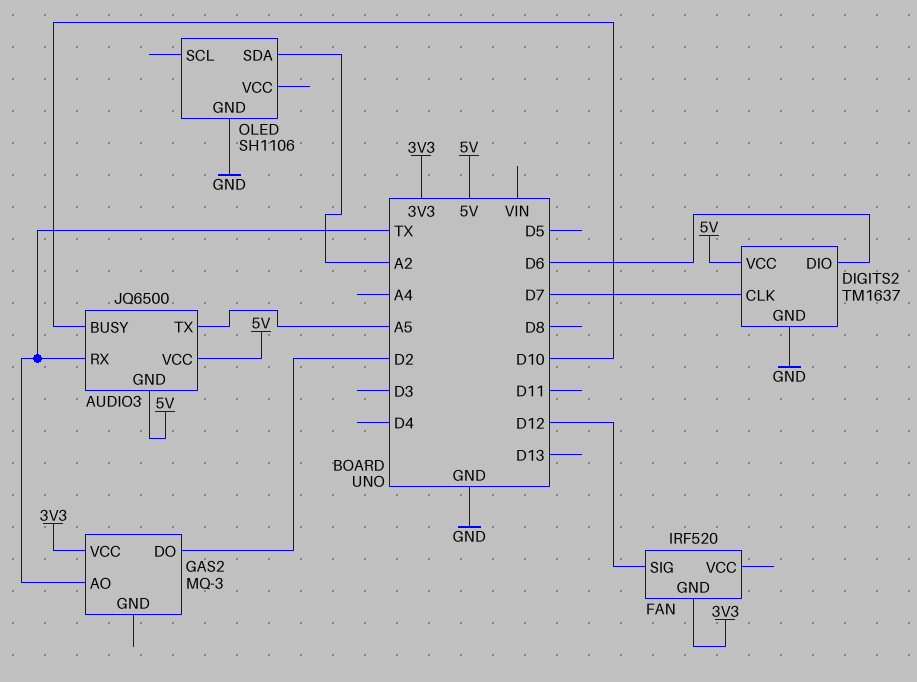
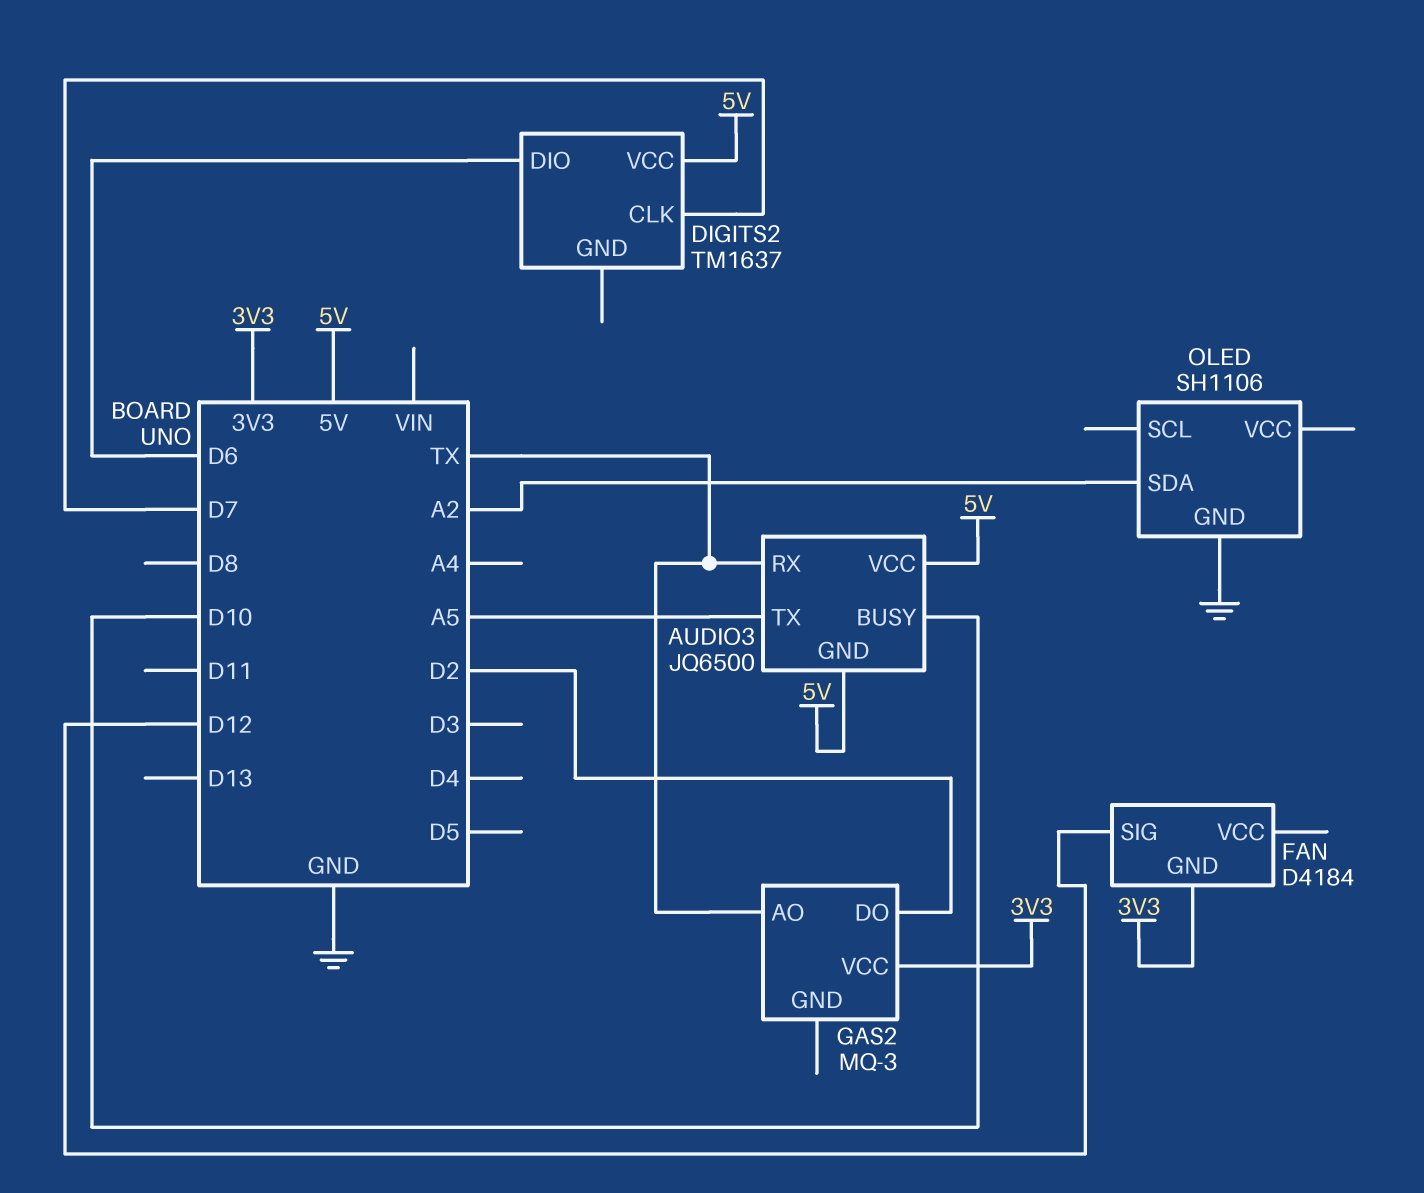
DIGITS2 pin GND: GND -> none
FAN: IRF520 -> D4184

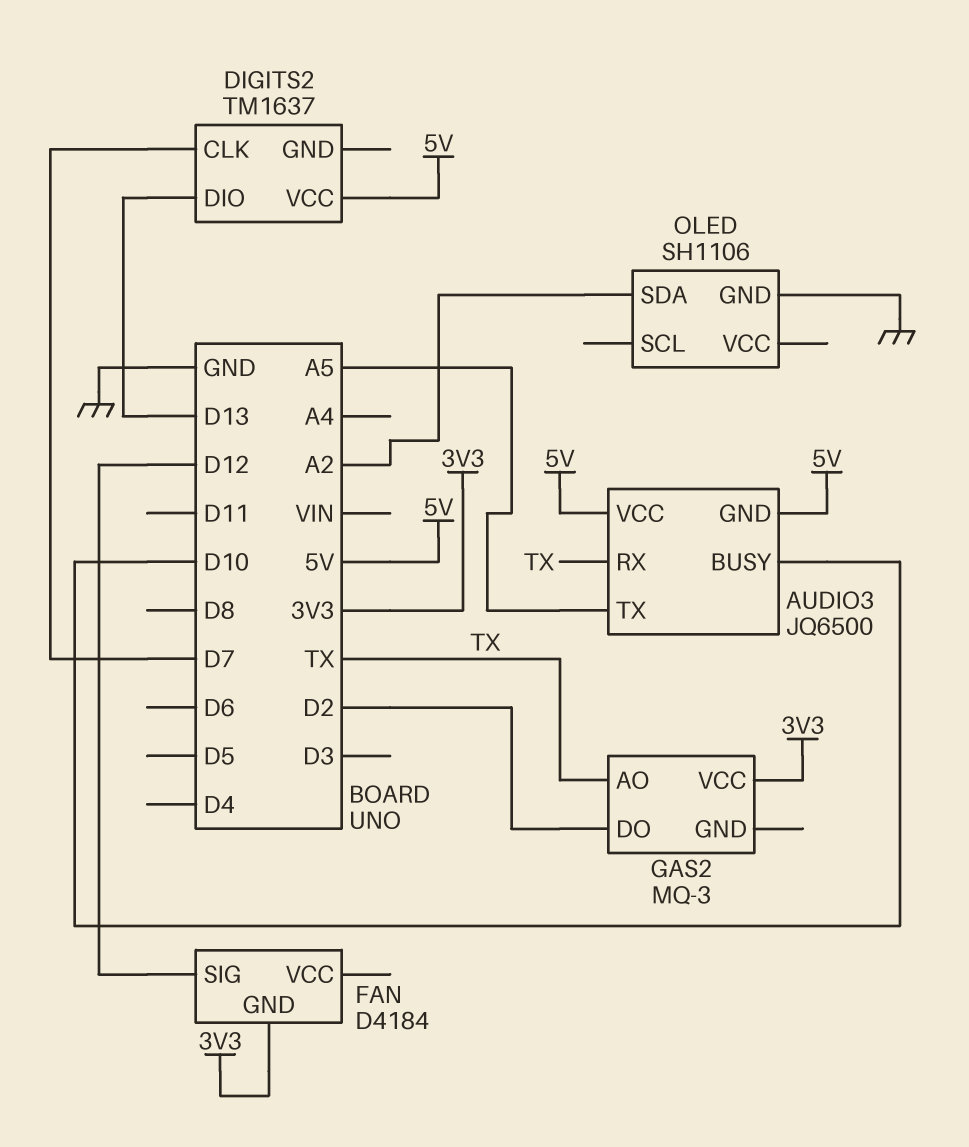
DIGITS2 pin DIO: D6 -> D13

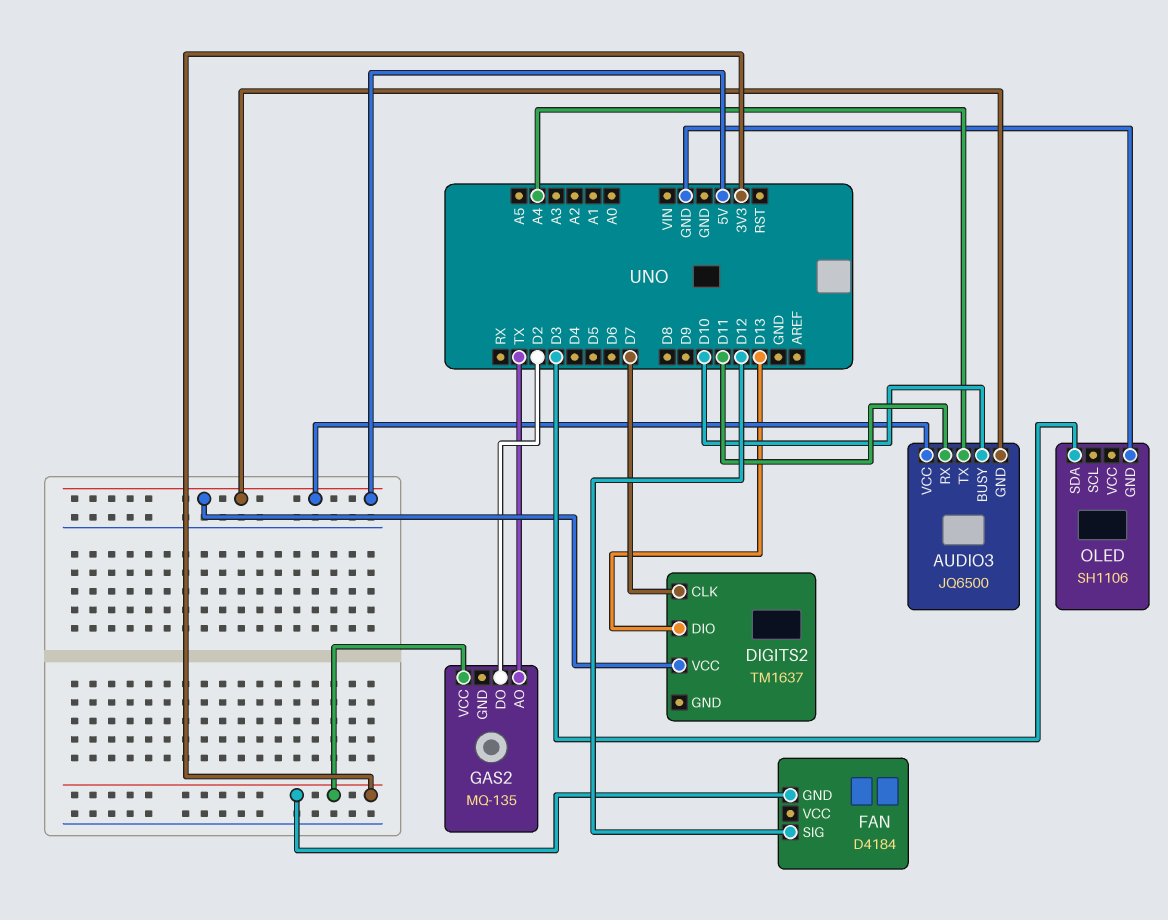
AUDIO3 pin RX: TX -> D11
AUDIO3 pin TX: A5 -> A4
GAS2: MQ-3 -> MQ-135
OLED pin SDA: A2 -> D3

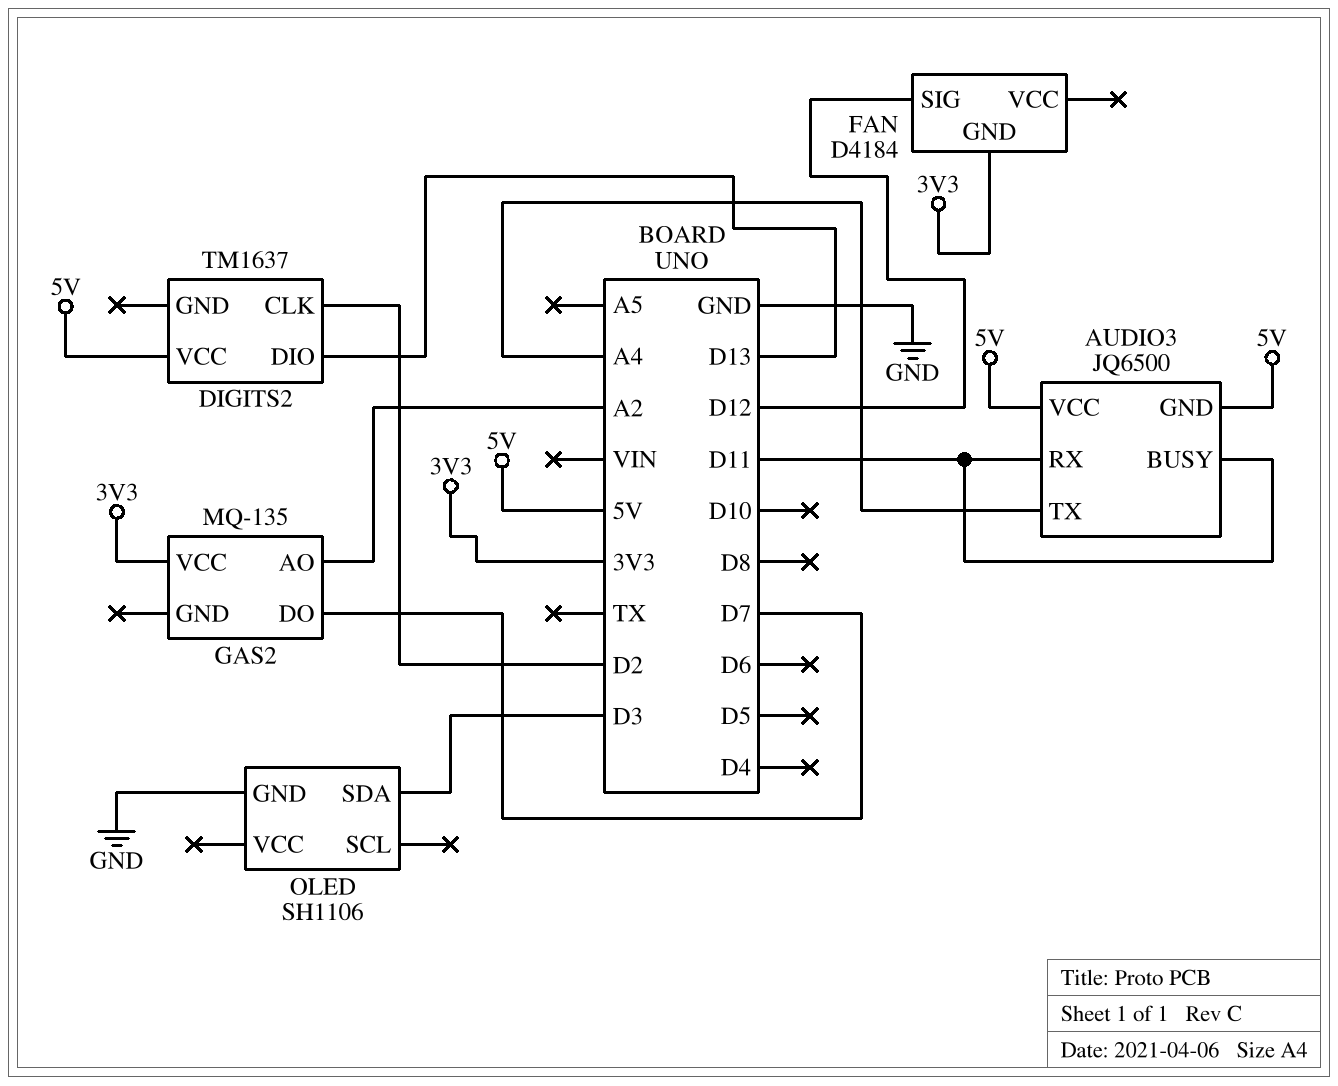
AUDIO3 pin BUSY: D10 -> D11
DIGITS2 pin CLK: D7 -> D2
GAS2 pin AO: TX -> A2
GAS2 pin DO: D2 -> D7

